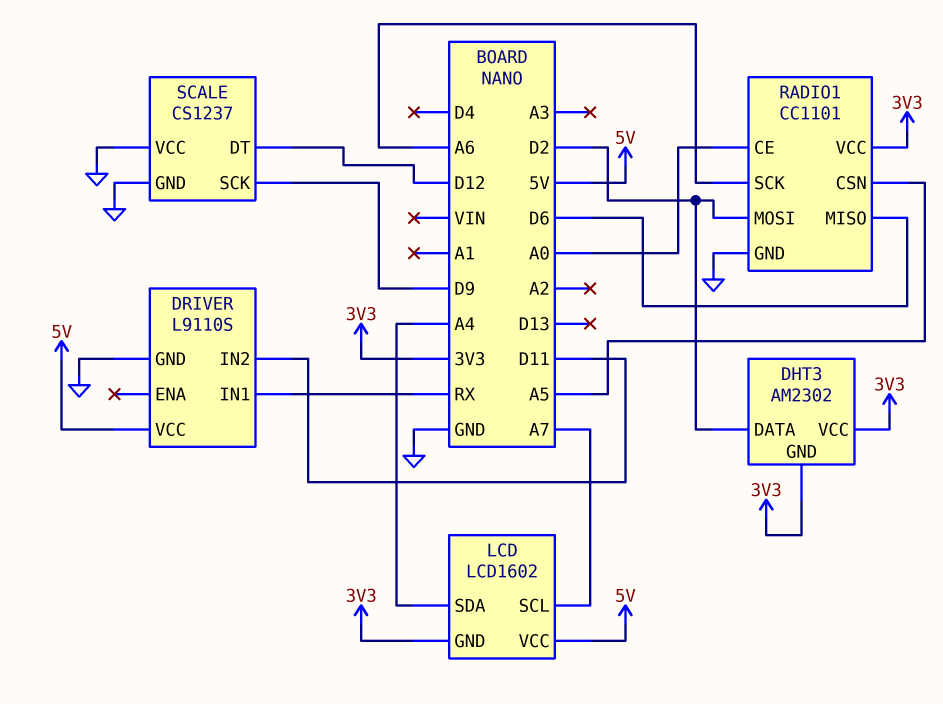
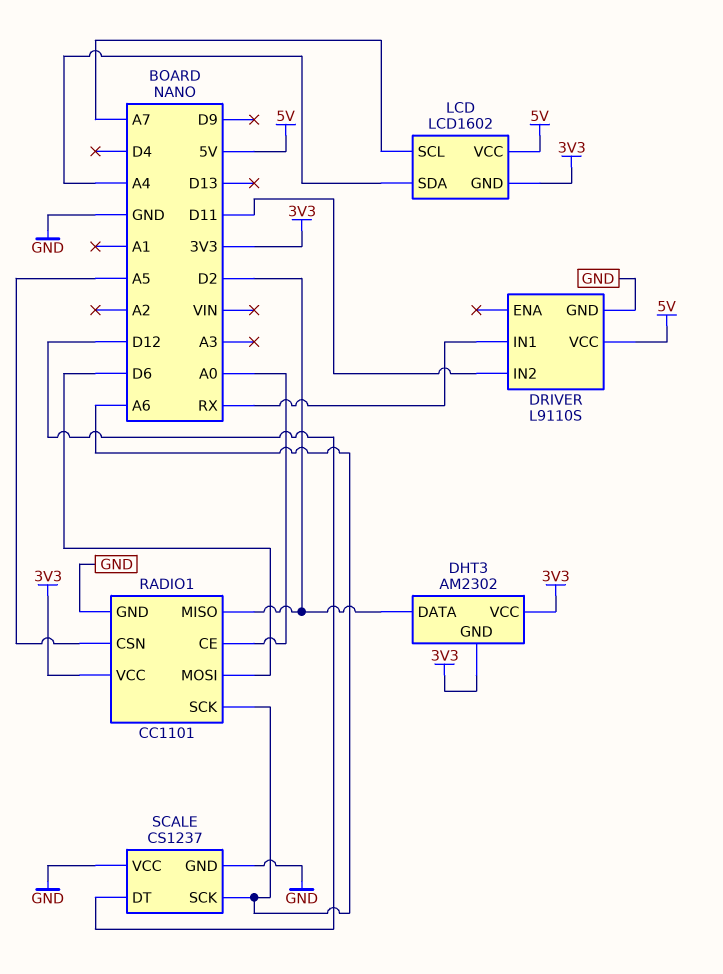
RADIO1 pin MISO: D6 -> D2
RADIO1 pin MOSI: D2 -> D6
SCALE pin SCK: D9 -> A6

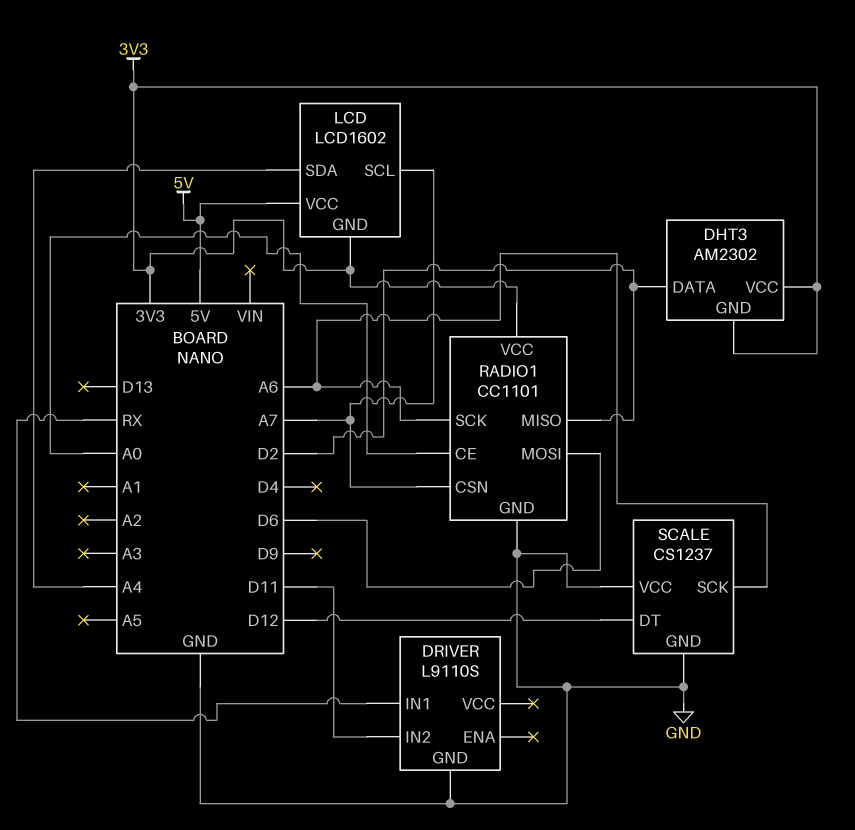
DRIVER pin VCC: 5V -> none
RADIO1 pin CSN: A5 -> A7

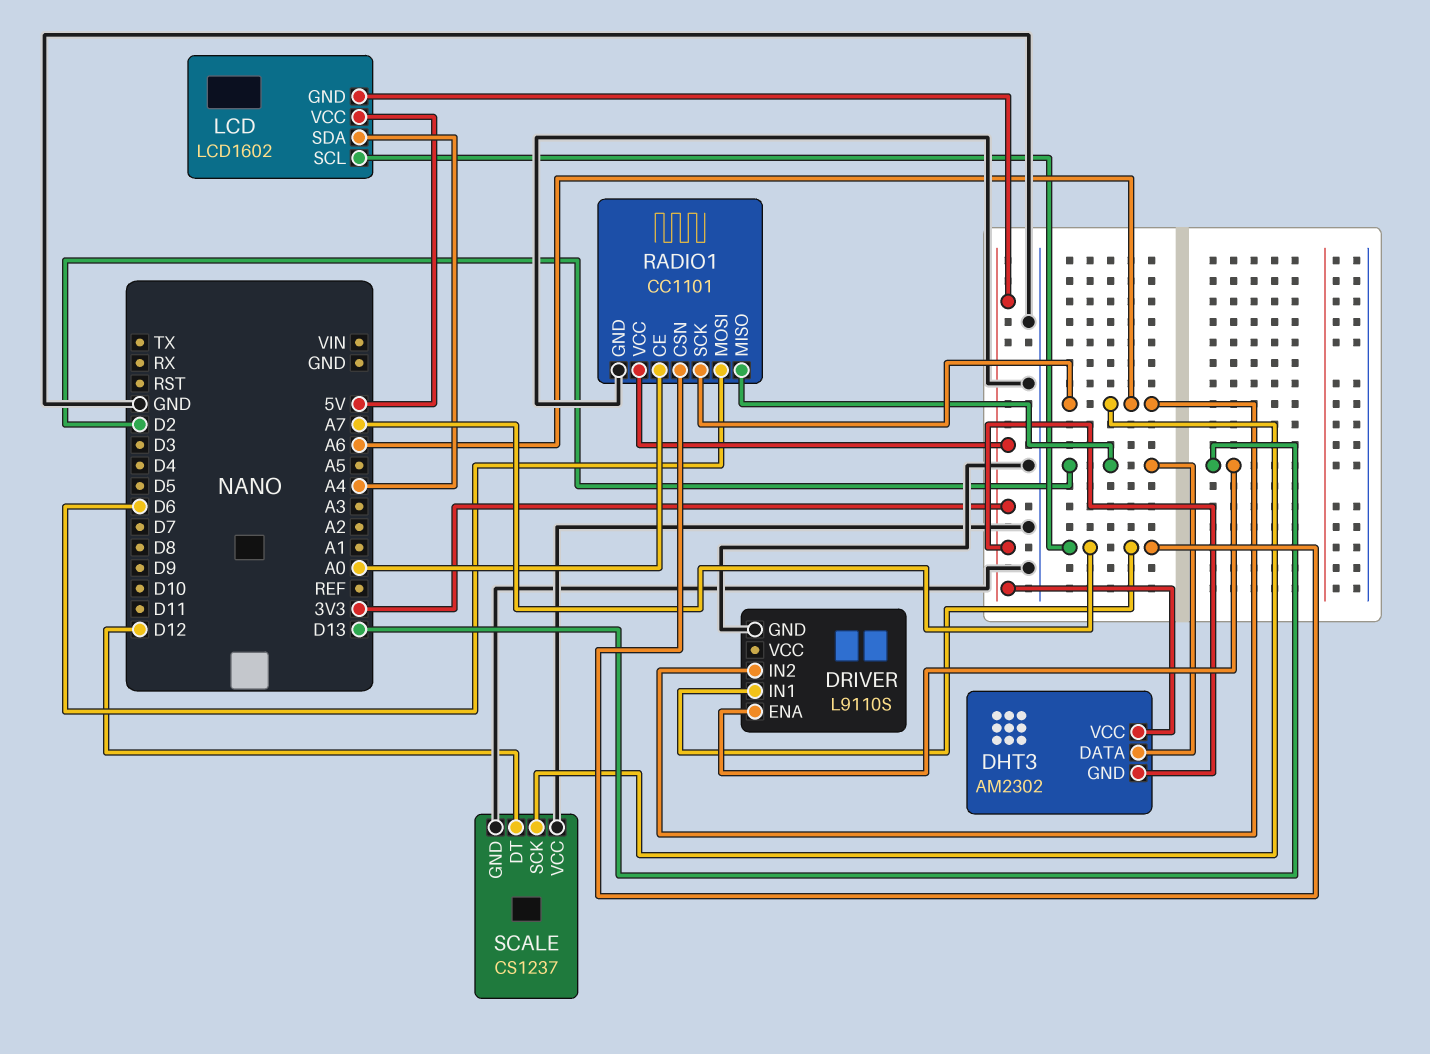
DRIVER pin ENA: none -> D13
DRIVER pin IN1: RX -> A7
DRIVER pin IN2: D11 -> A6

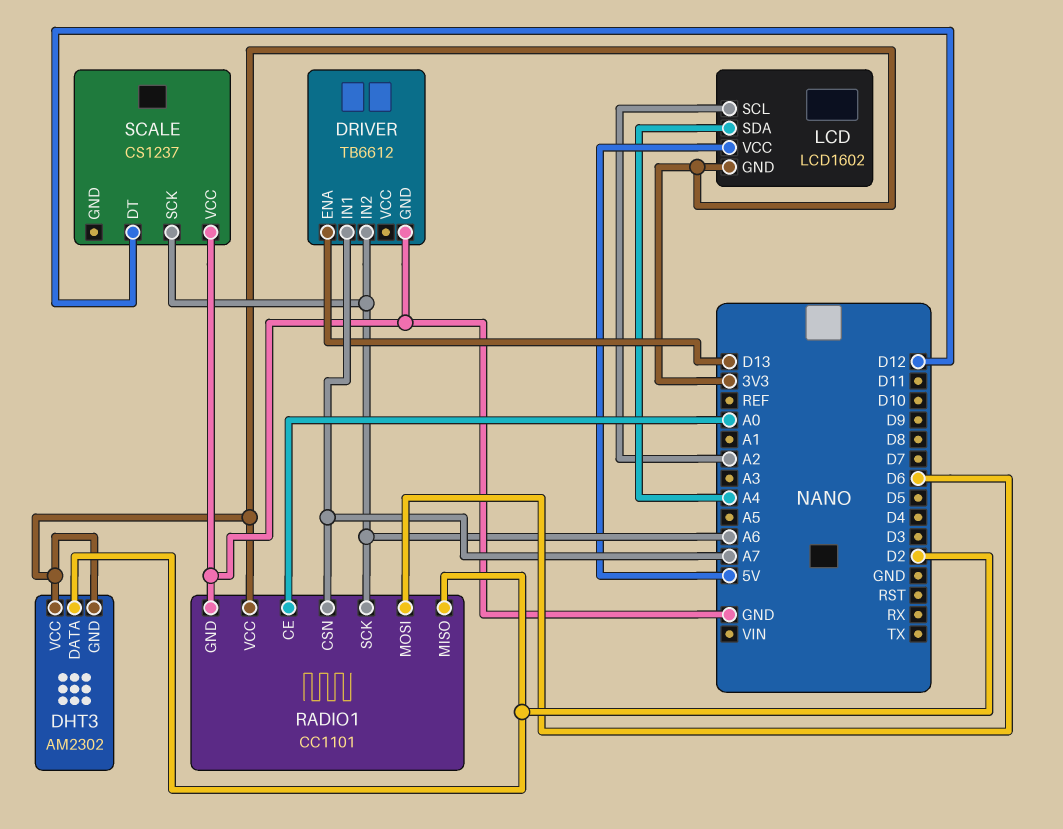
DRIVER: L9110S -> TB6612
LCD pin SCL: A7 -> A2
SCALE pin GND: GND -> none

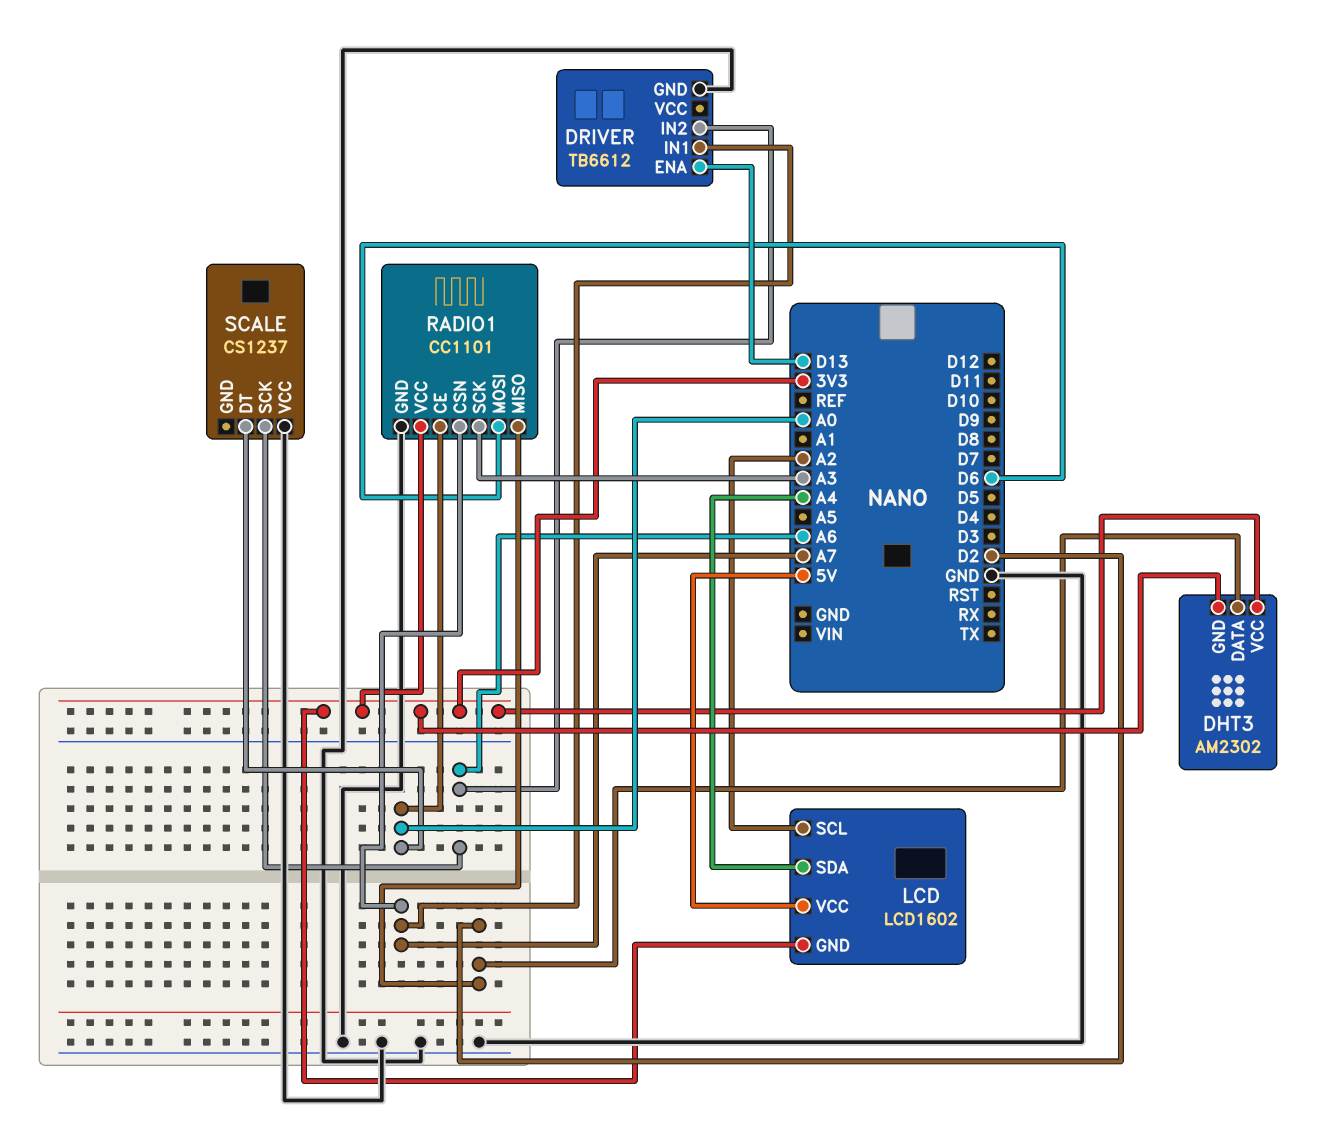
RADIO1 pin SCK: A6 -> A3
SCALE pin DT: D12 -> A0

